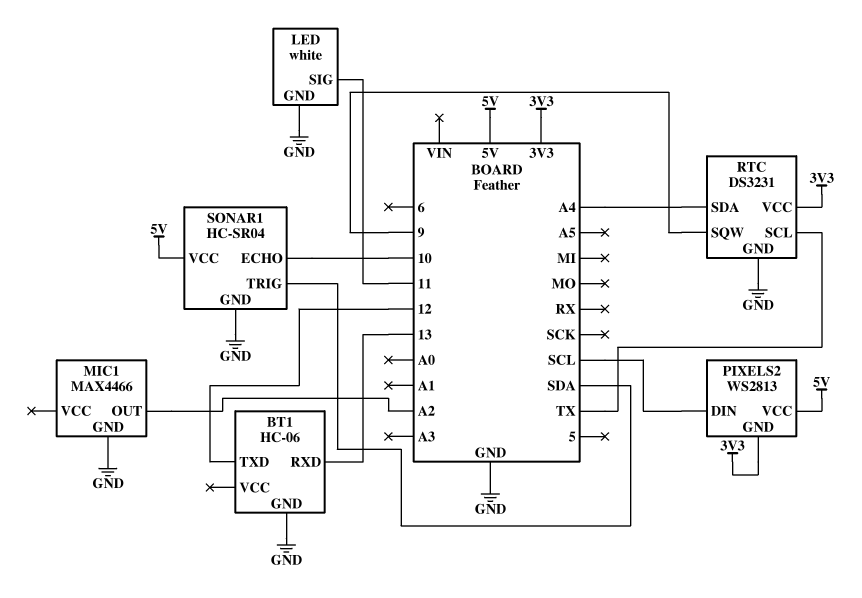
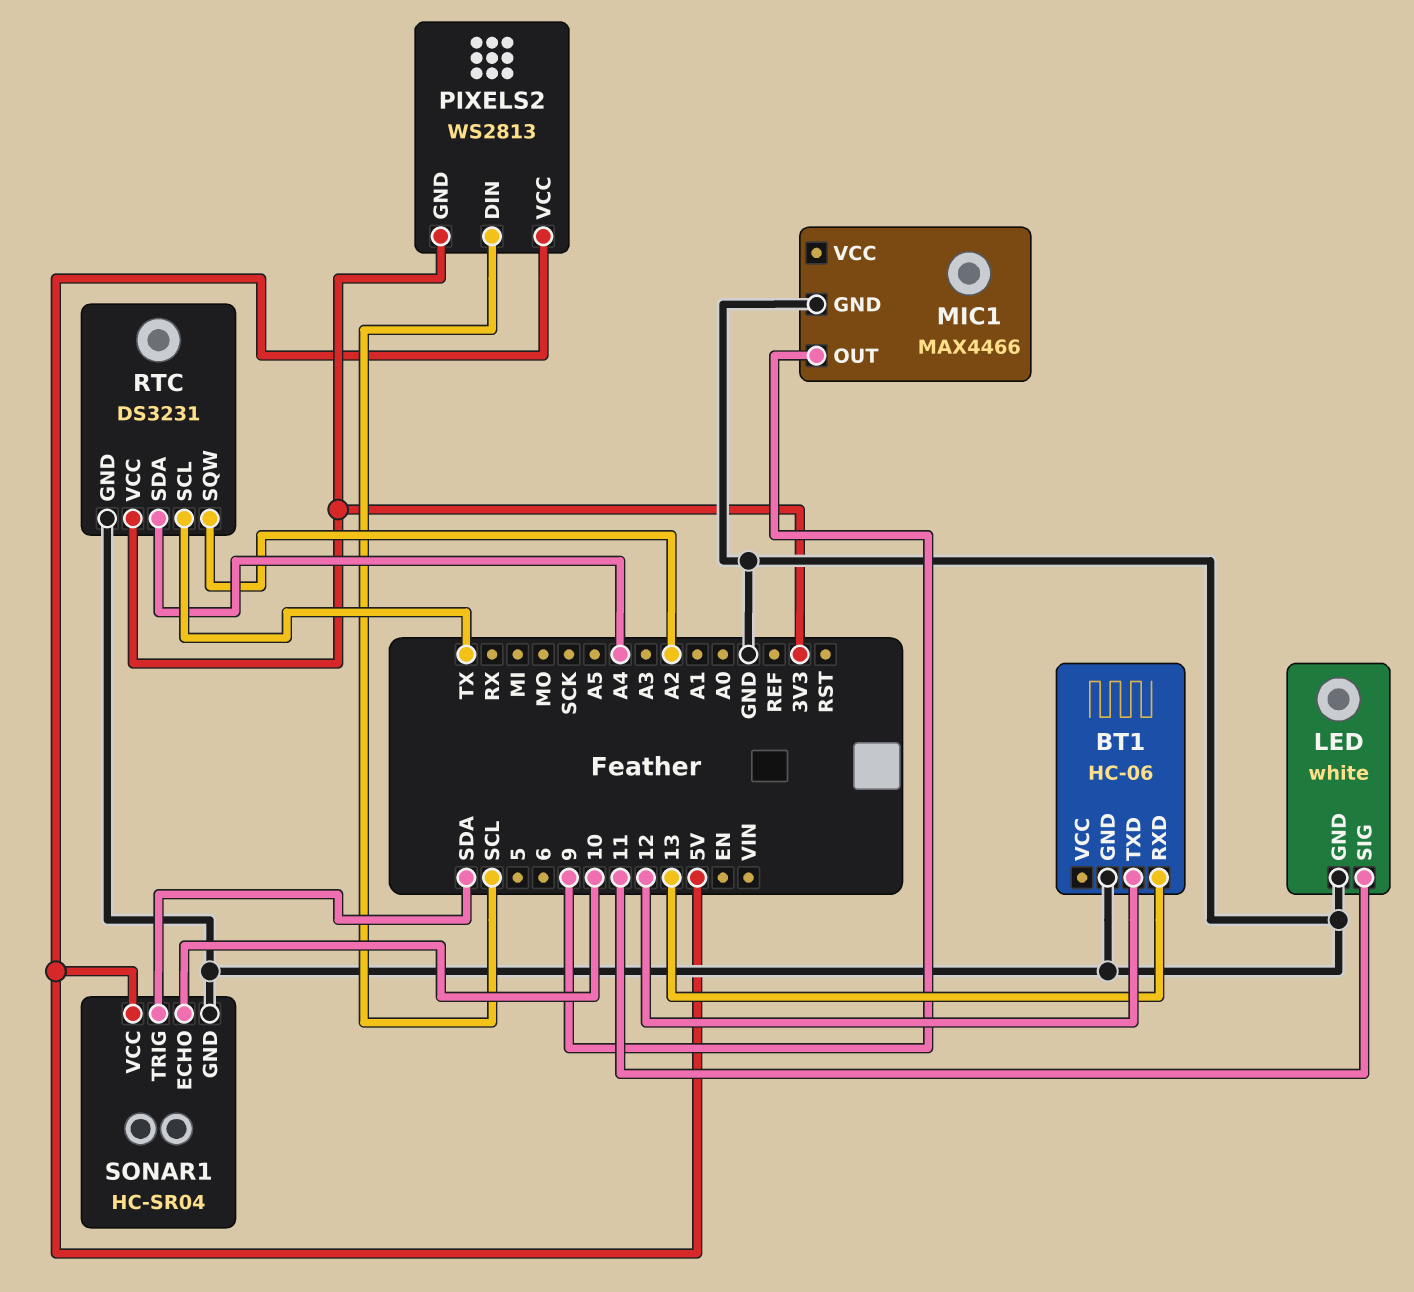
MIC1 pin OUT: A2 -> 9
RTC pin SQW: 9 -> A2

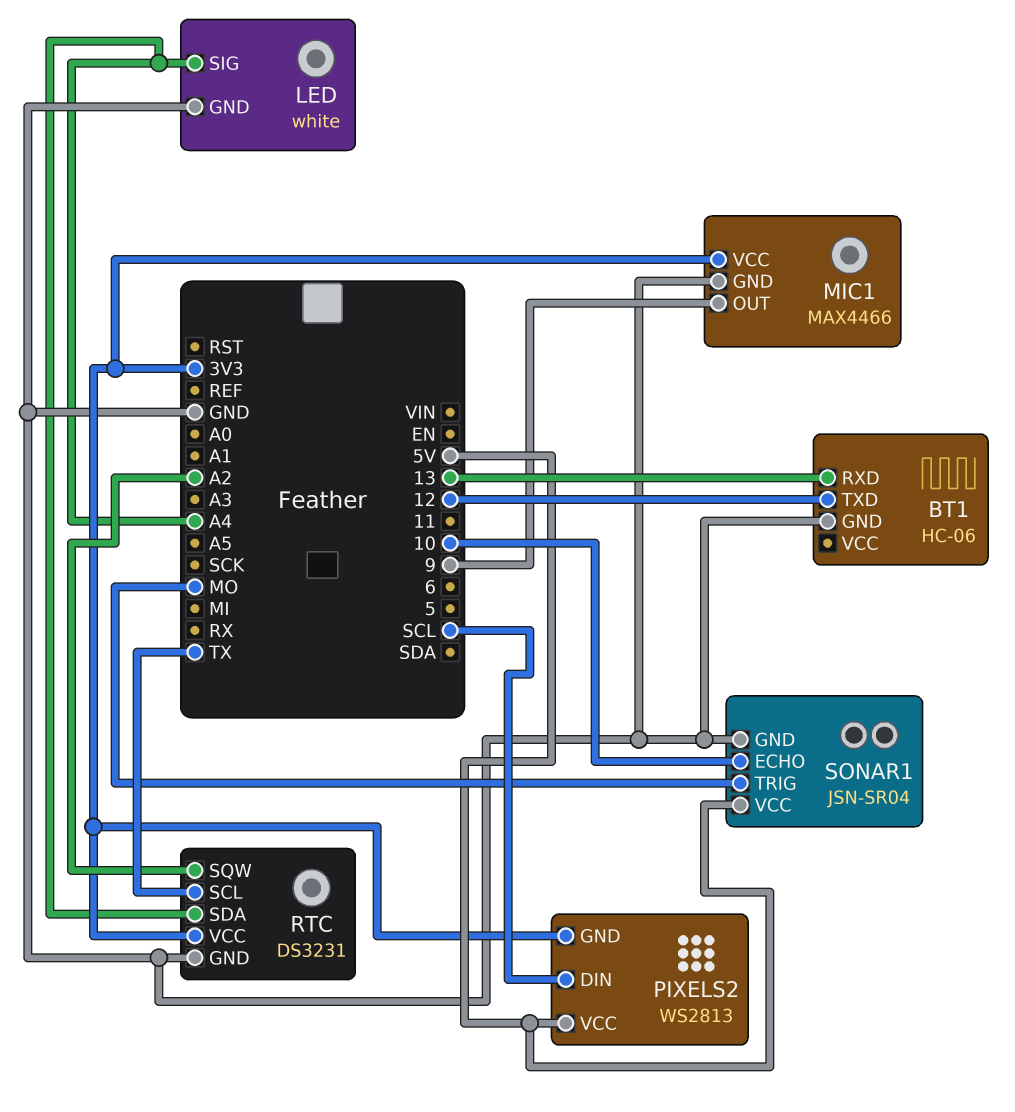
LED pin SIG: 11 -> A4
MIC1 pin VCC: none -> 3V3
SONAR1: HC-SR04 -> JSN-SR04
SONAR1 pin TRIG: SDA -> MO

